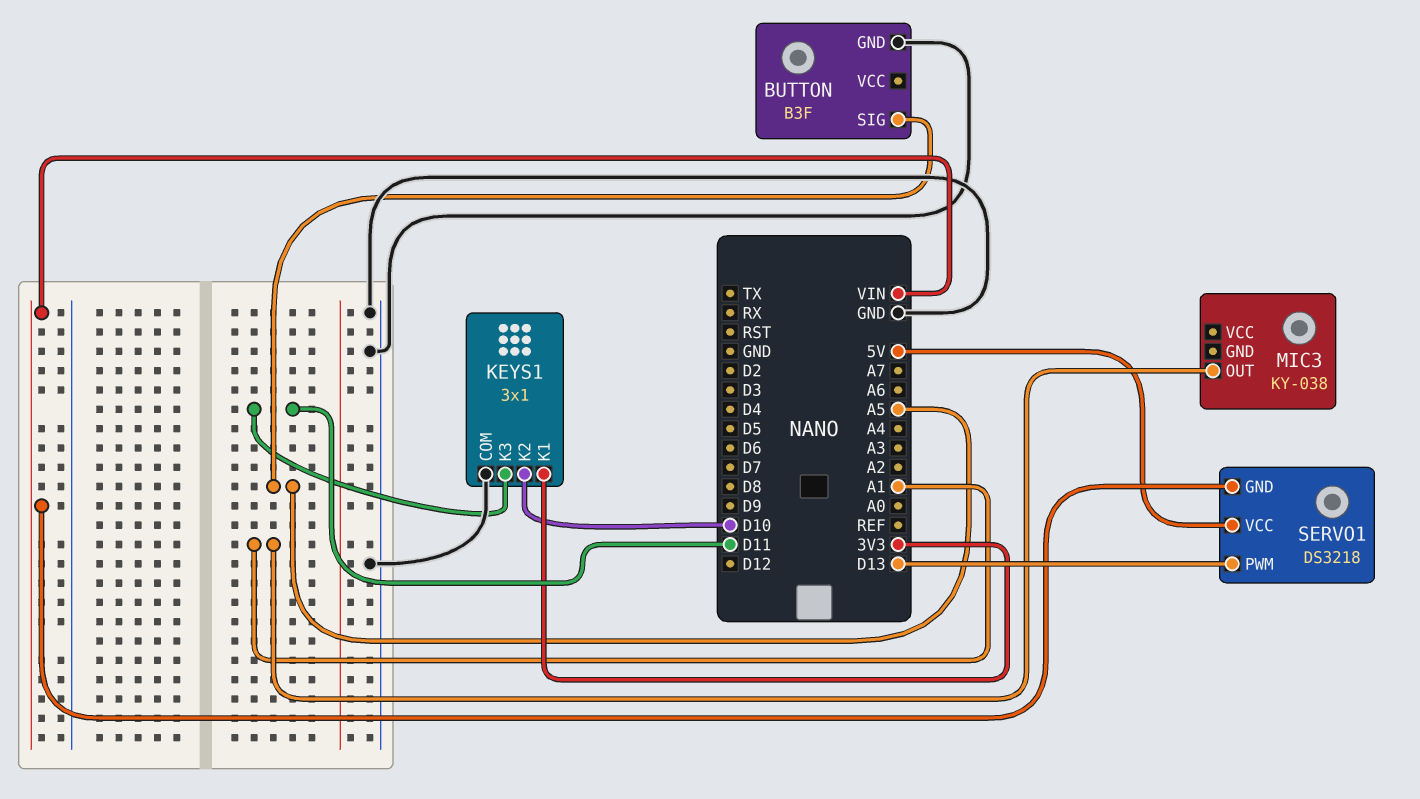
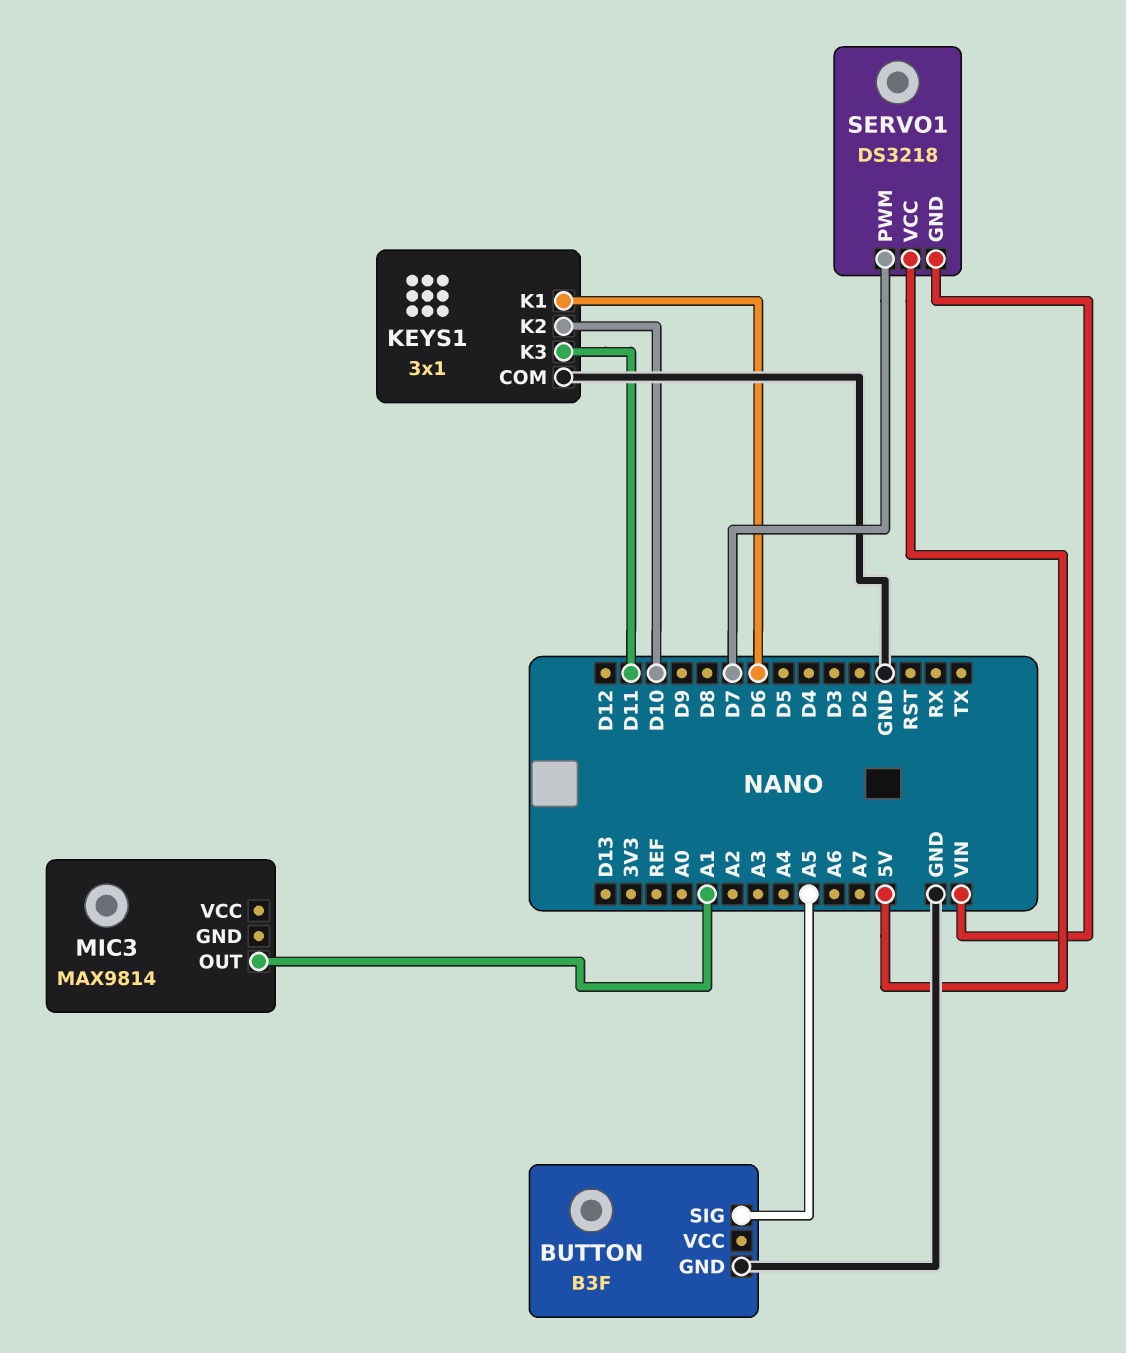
KEYS1 pin K1: 3V3 -> D6
MIC3: KY-038 -> MAX9814
SERVO1 pin PWM: D13 -> D7

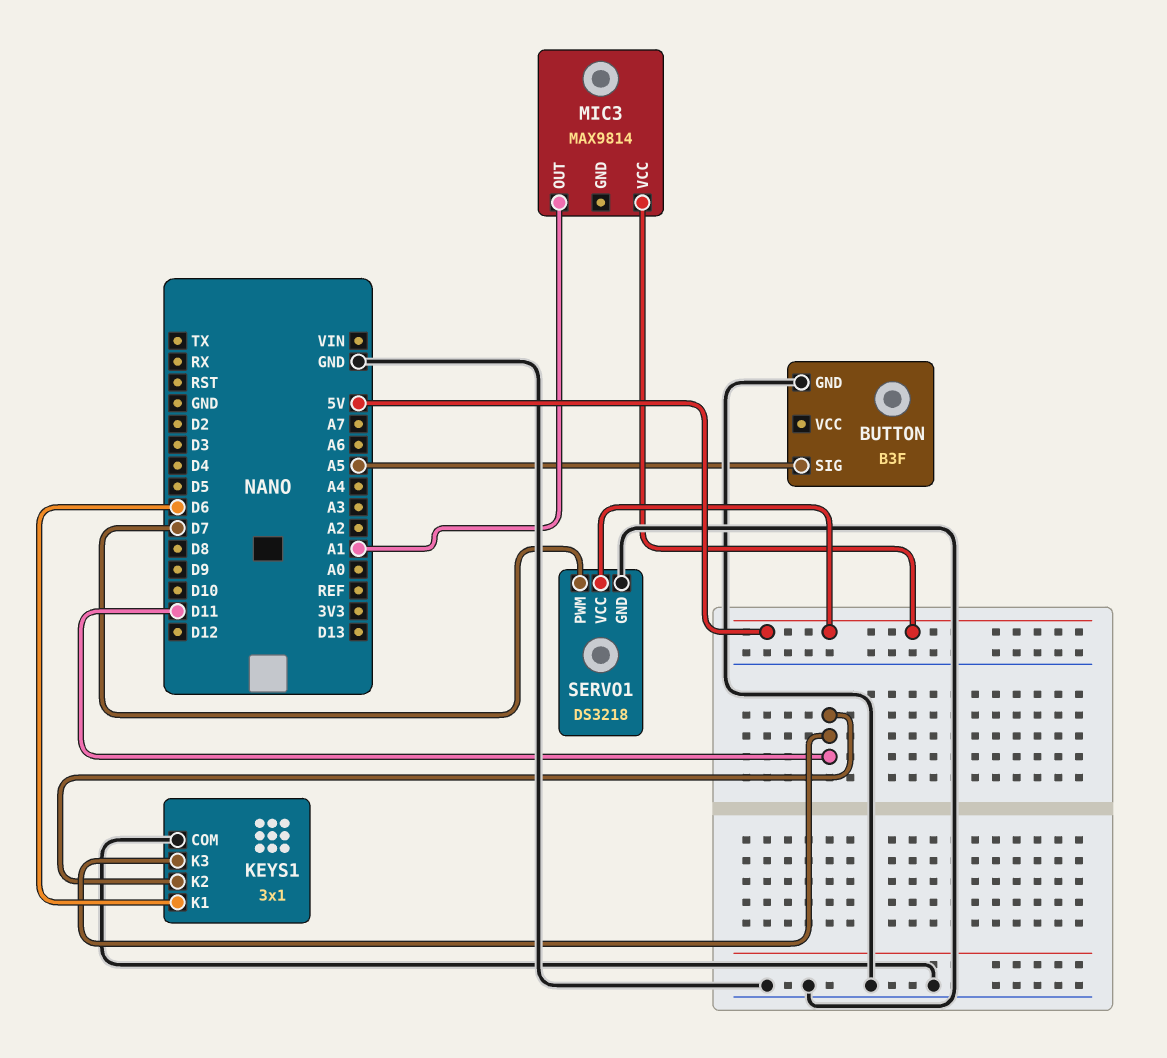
KEYS1 pin K2: D10 -> D11
MIC3 pin VCC: none -> 5V
SERVO1 pin GND: VIN -> GND

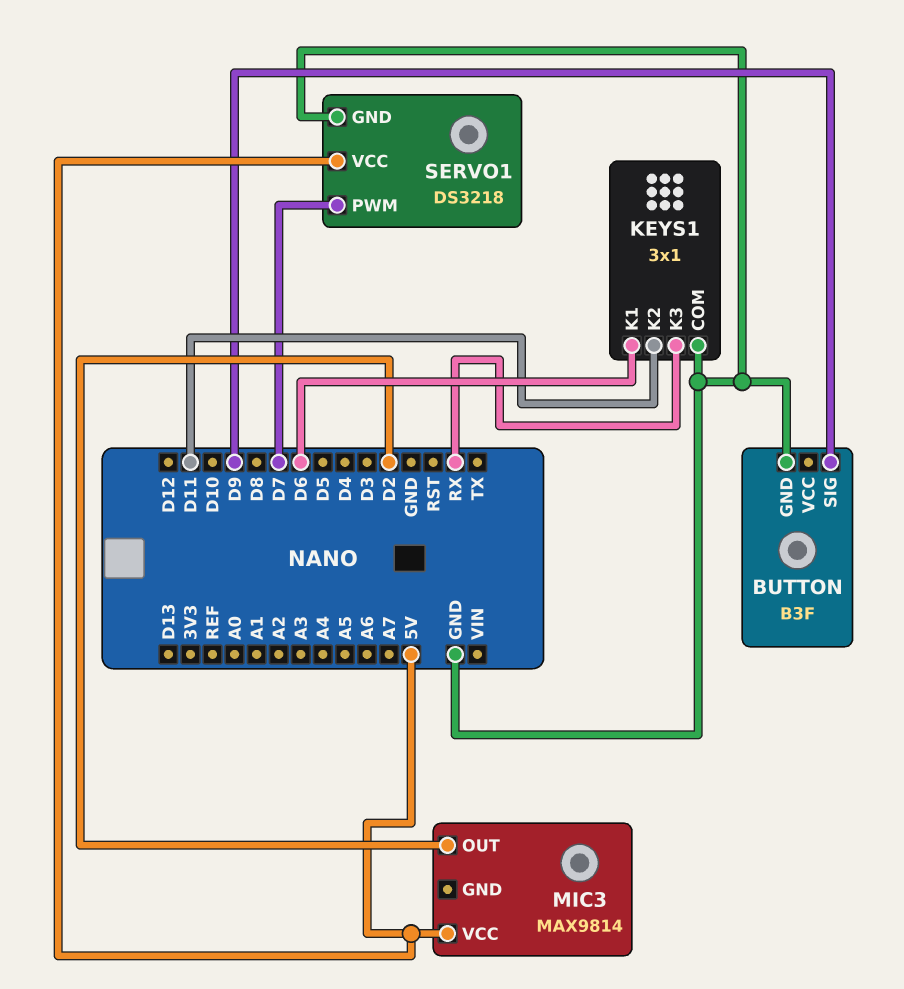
BUTTON pin SIG: A5 -> D9
KEYS1 pin K3: D11 -> RX
MIC3 pin OUT: A1 -> D2

